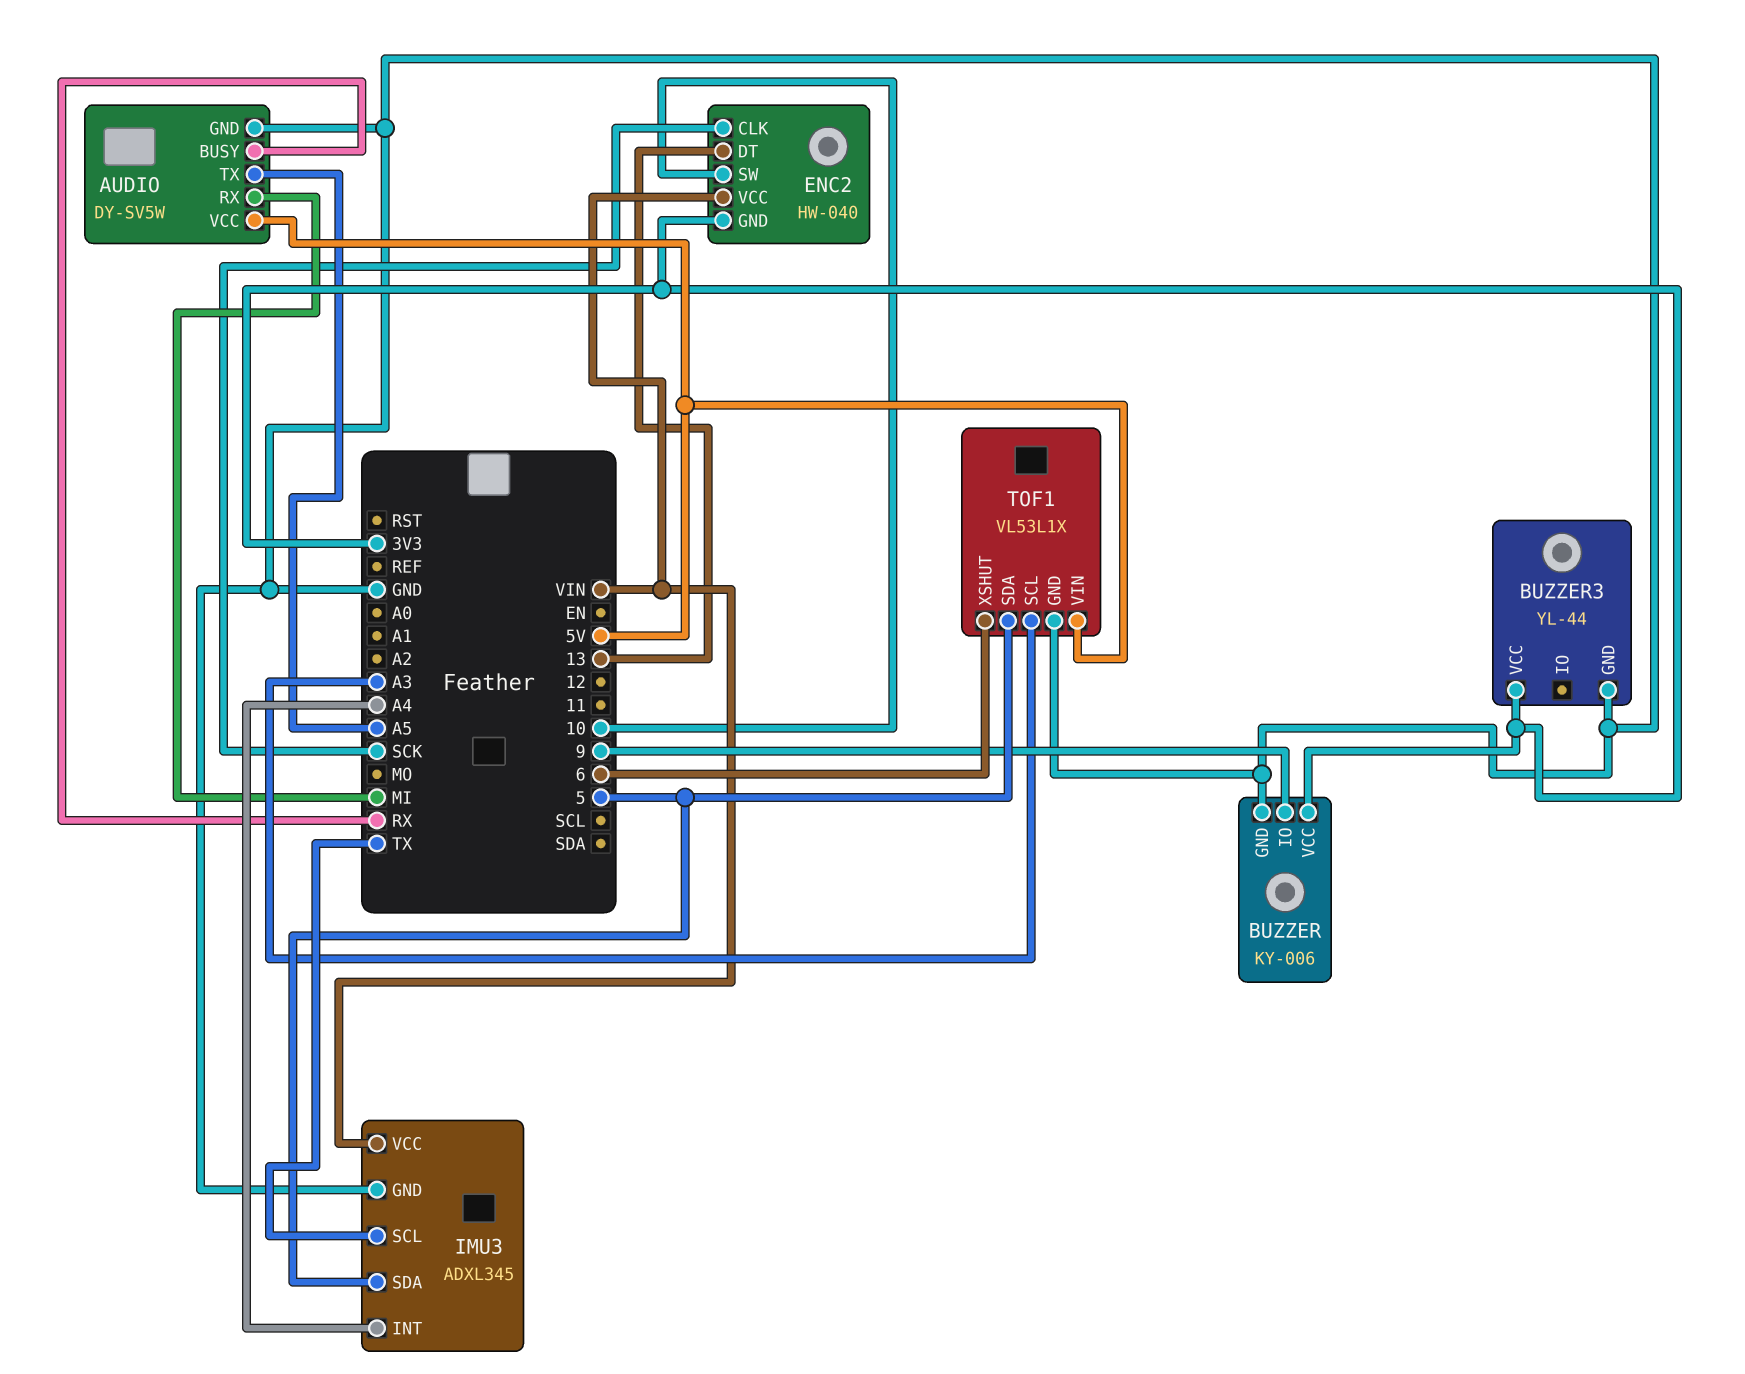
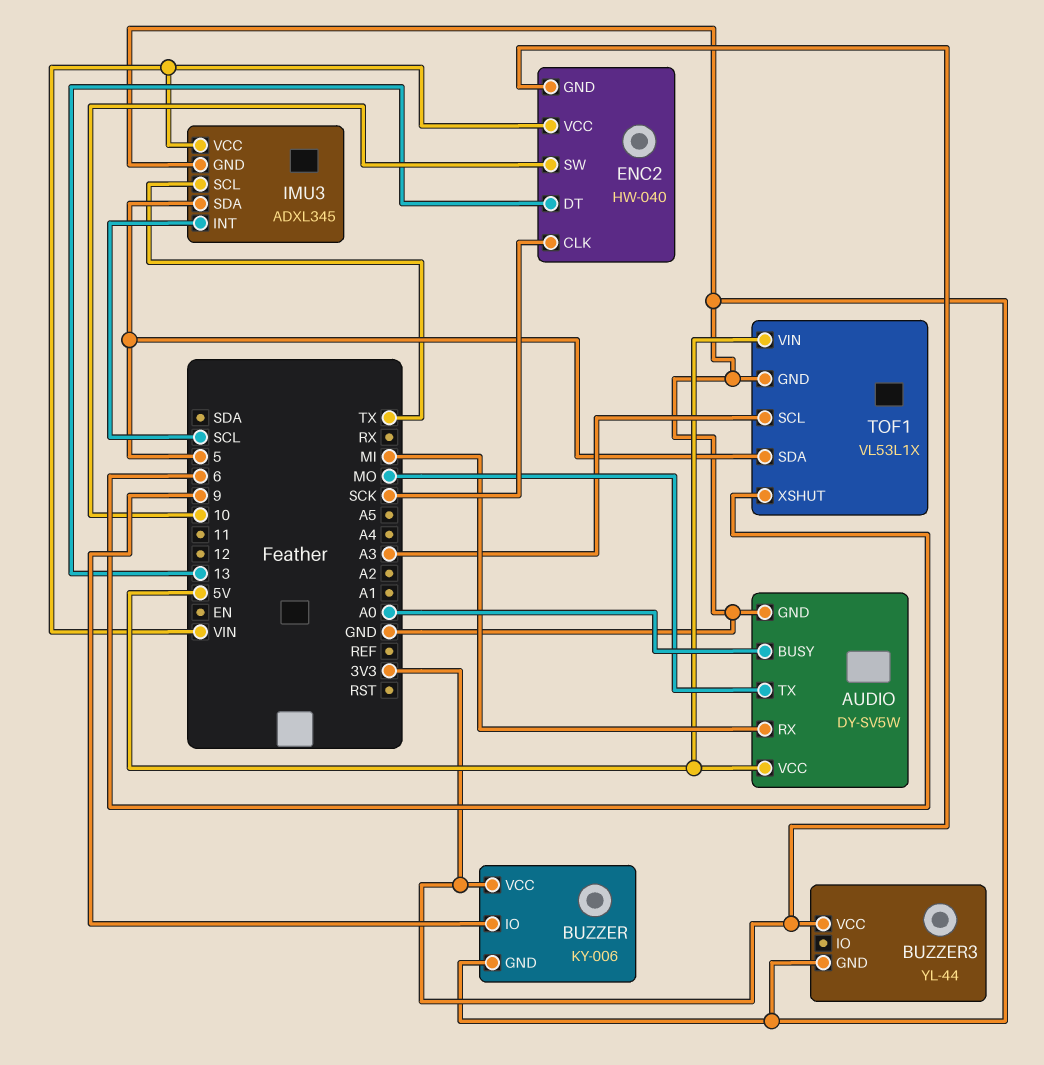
AUDIO pin BUSY: RX -> A0
AUDIO pin TX: A5 -> MO
IMU3 pin INT: A4 -> SCL

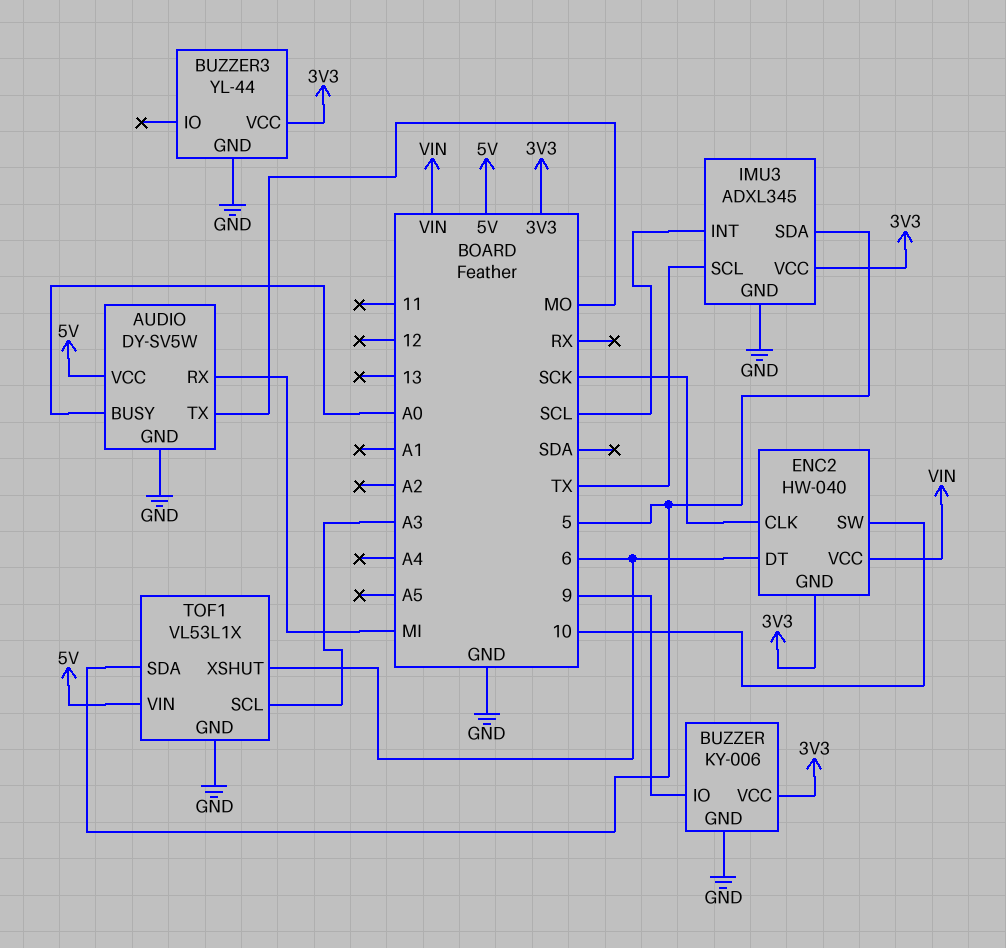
ENC2 pin DT: 13 -> 6
IMU3 pin VCC: VIN -> 3V3

